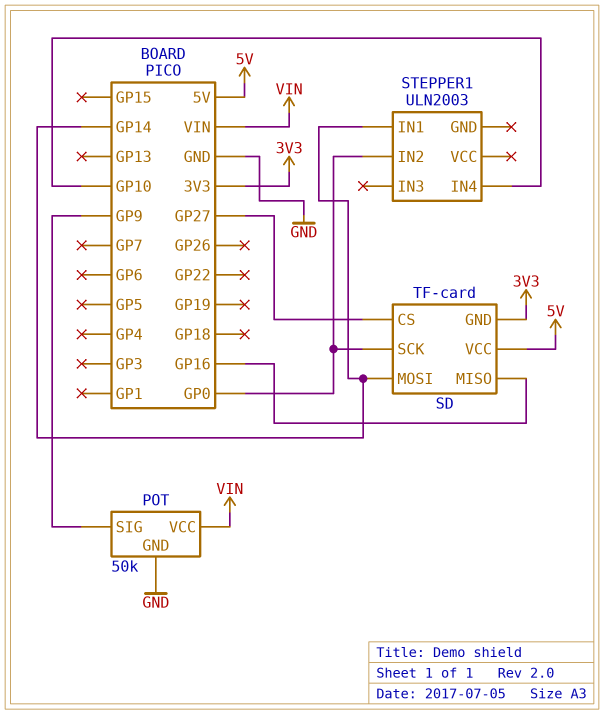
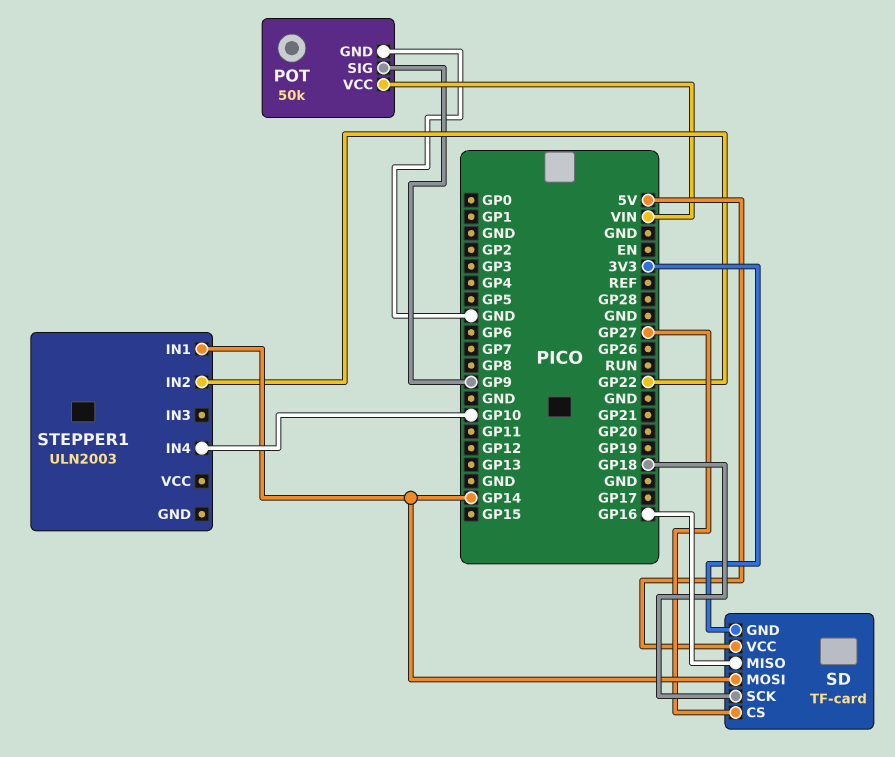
SD pin SCK: GP0 -> GP18
STEPPER1 pin IN2: GP0 -> GP22

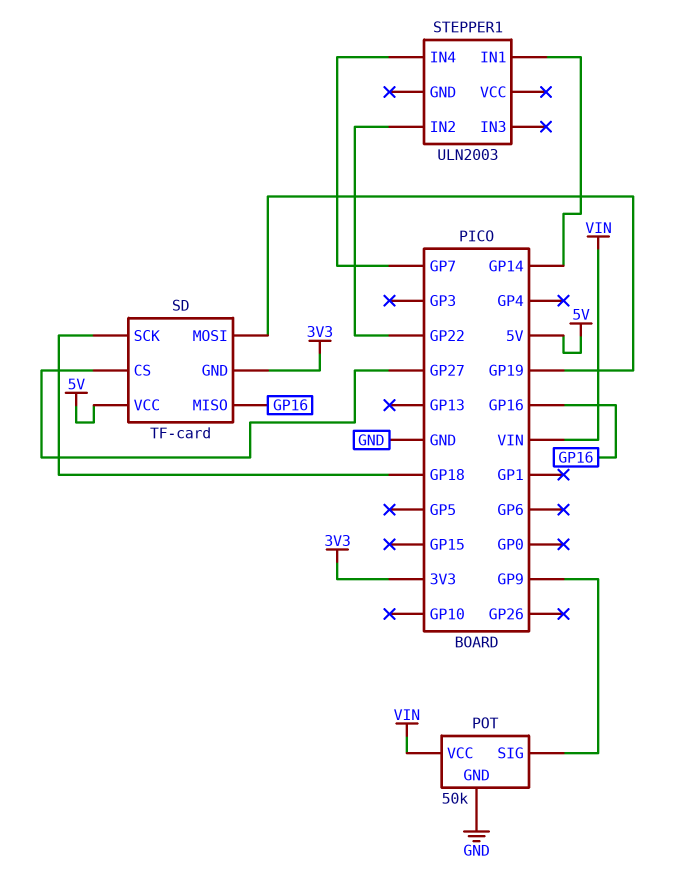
SD pin MOSI: GP14 -> GP19
STEPPER1 pin IN4: GP10 -> GP7

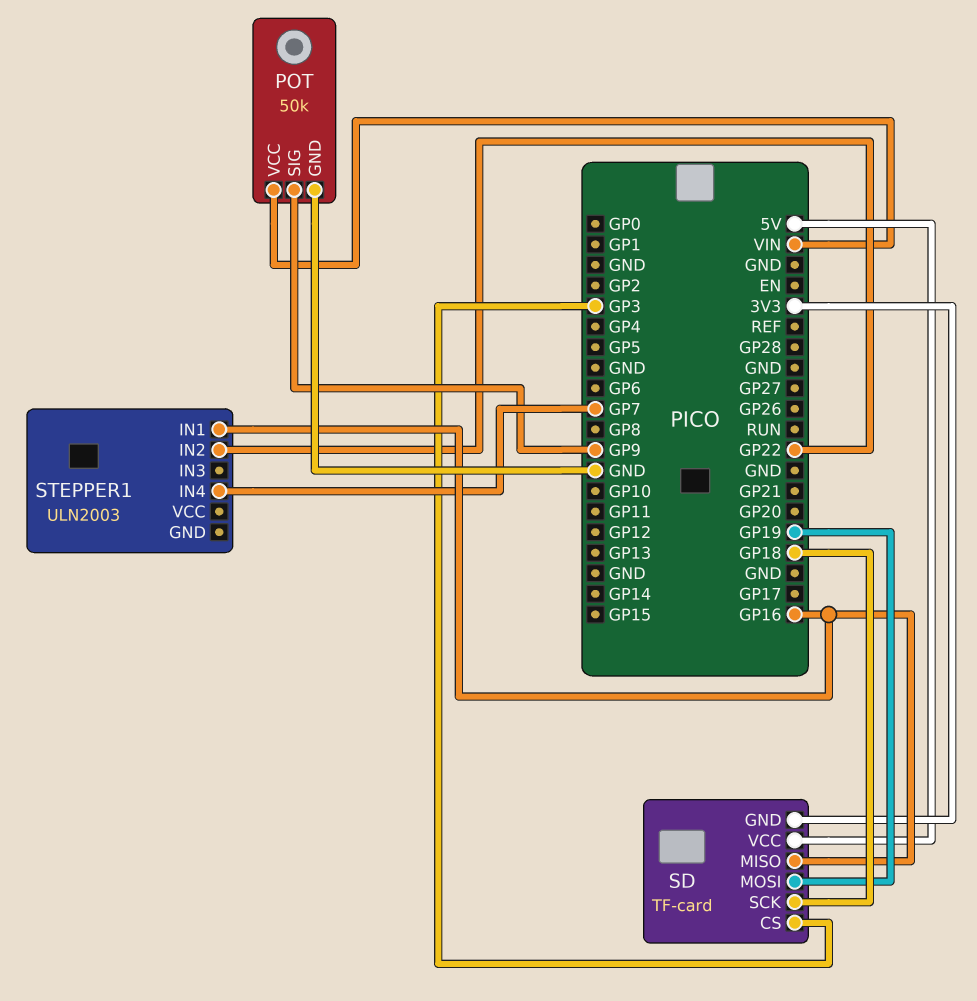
SD pin CS: GP27 -> GP3
STEPPER1 pin IN1: GP14 -> GP16

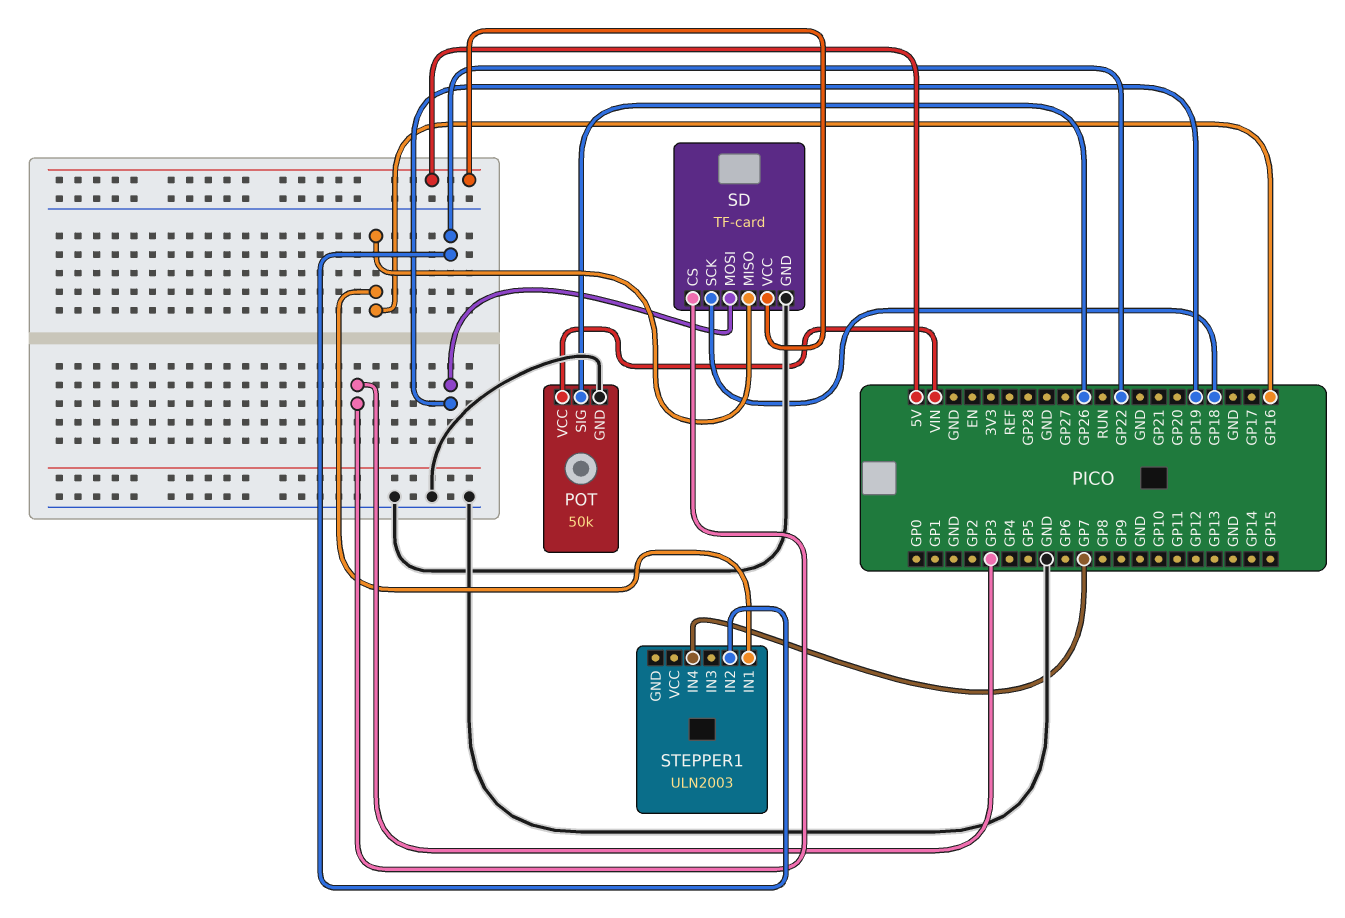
POT pin SIG: GP9 -> GP26
SD pin GND: 3V3 -> GND

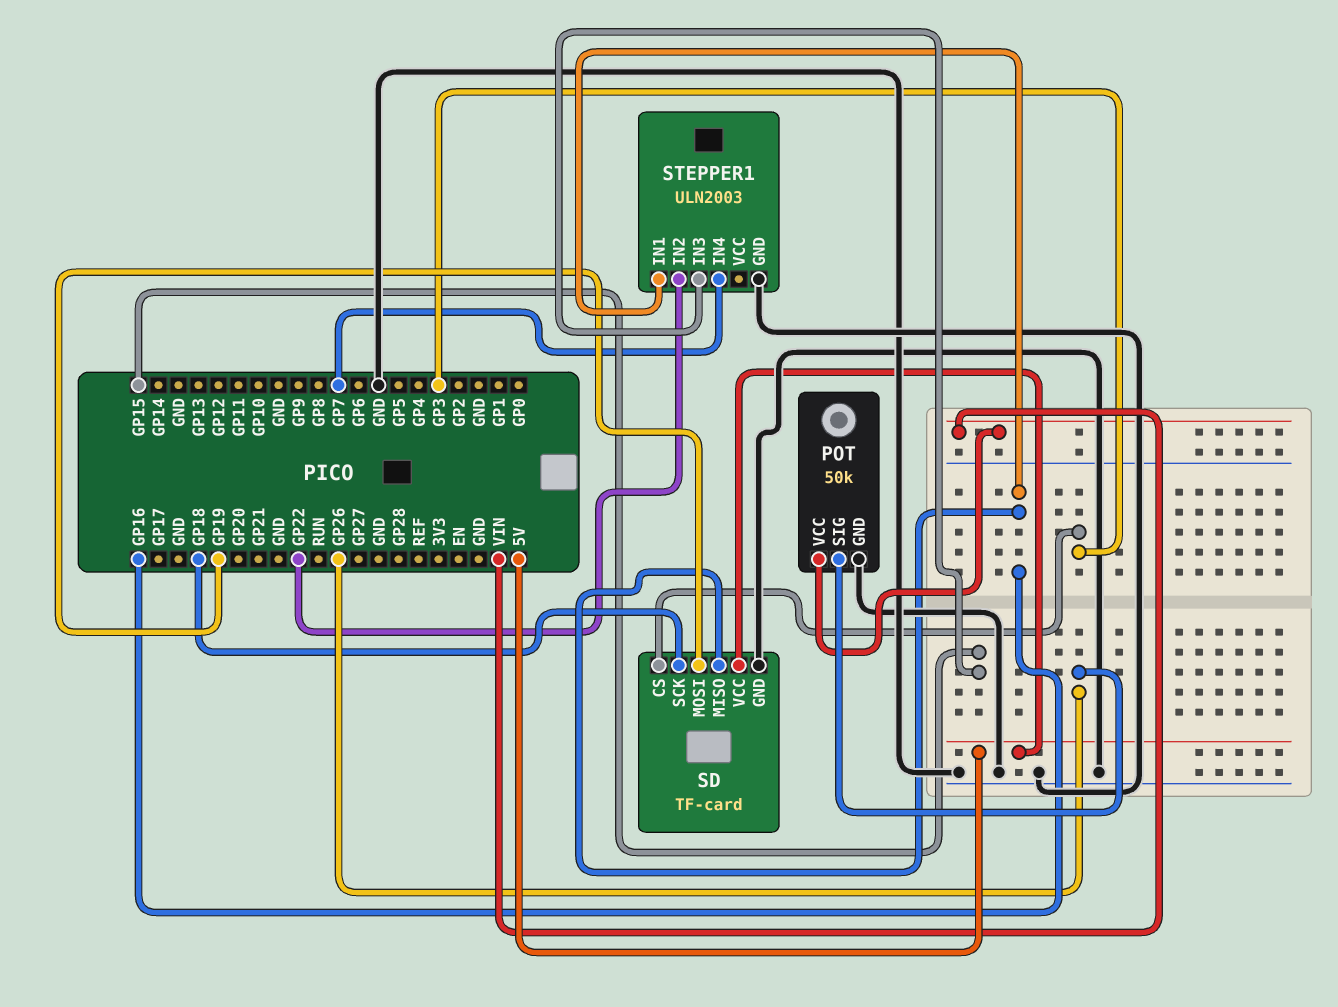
STEPPER1 pin GND: none -> GND
STEPPER1 pin IN3: none -> GP15

